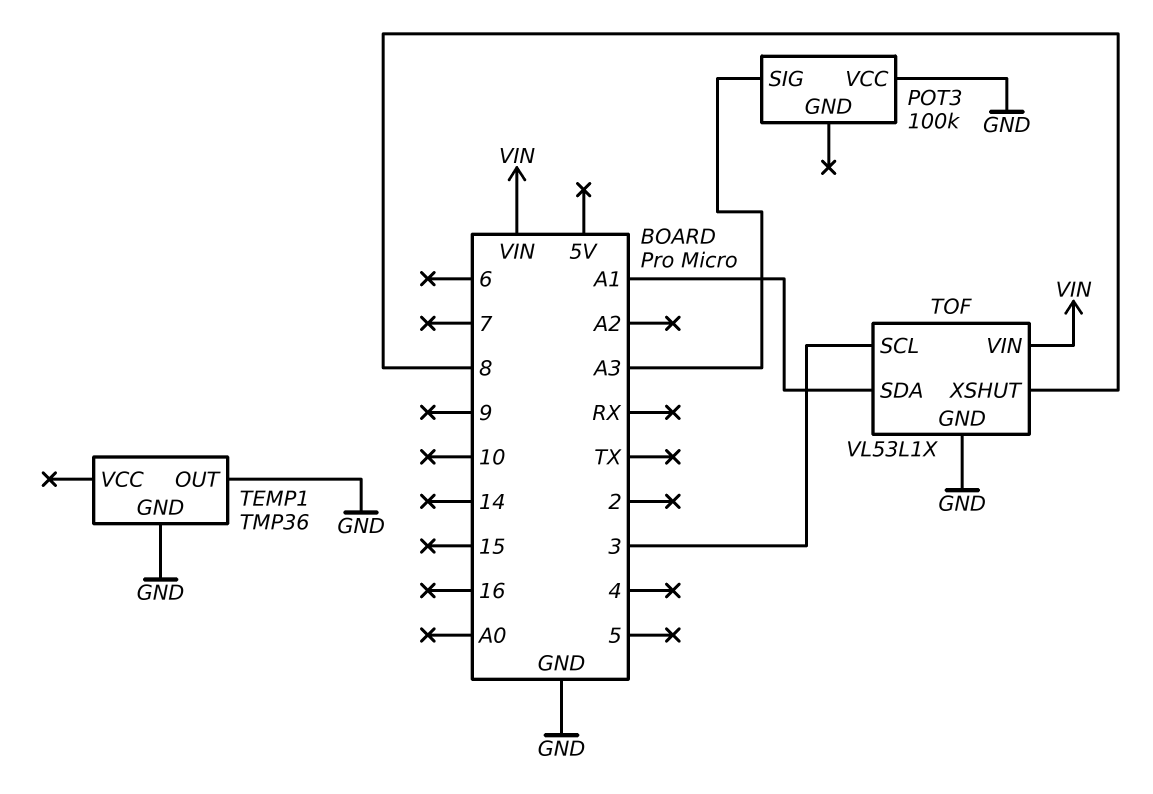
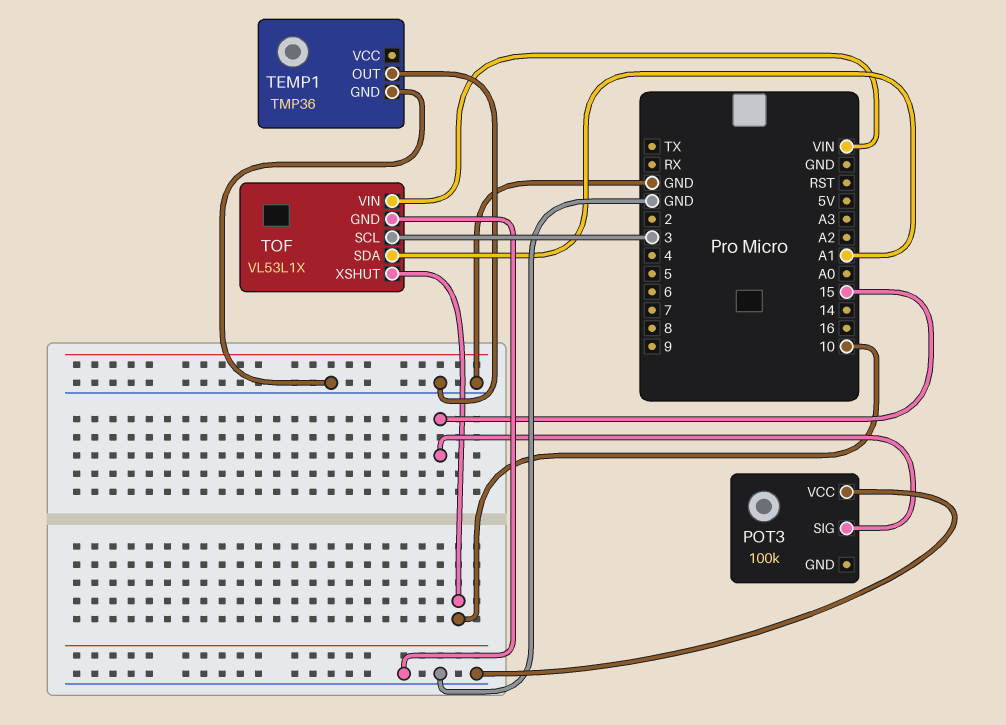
POT3 pin SIG: A3 -> 15
TOF pin XSHUT: 8 -> 10

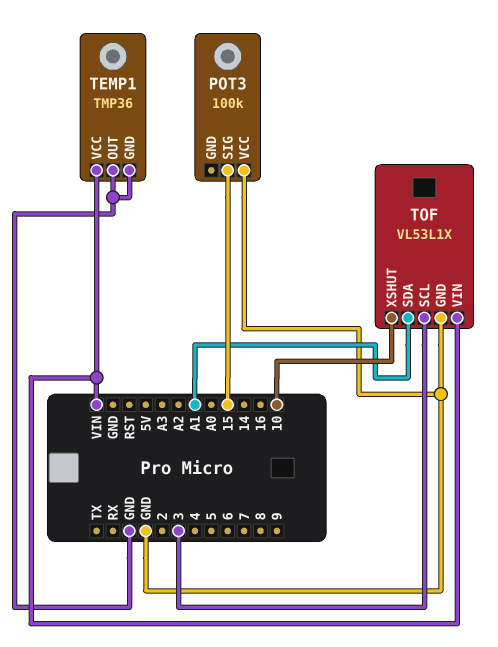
TEMP1 pin VCC: none -> VIN

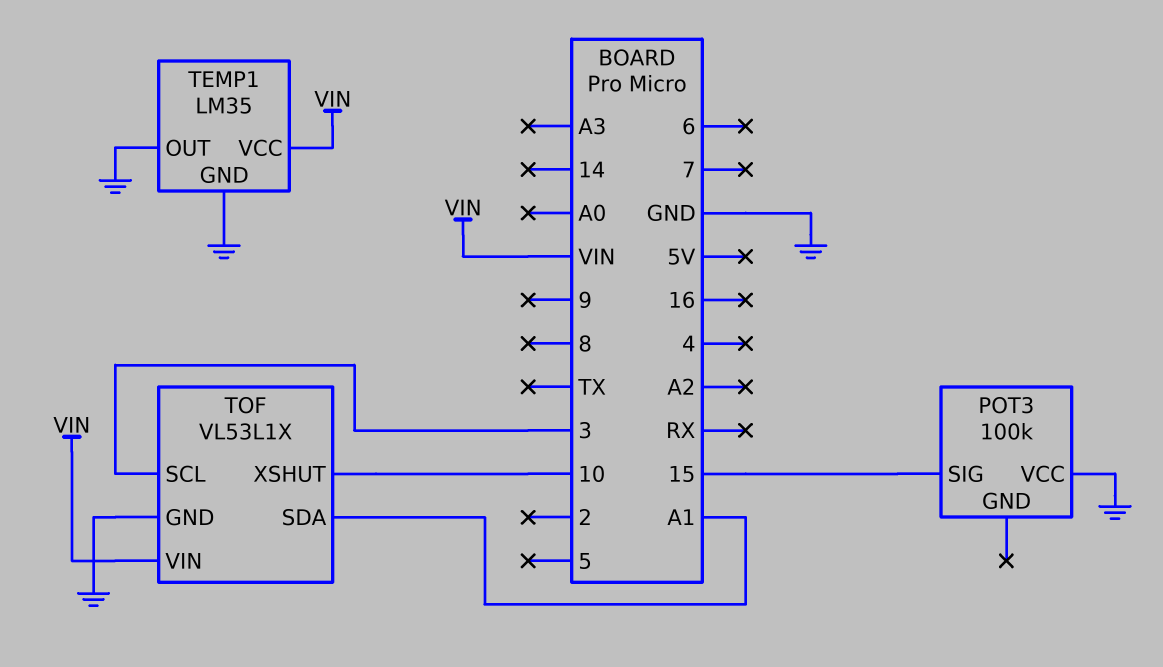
TEMP1: TMP36 -> LM35

